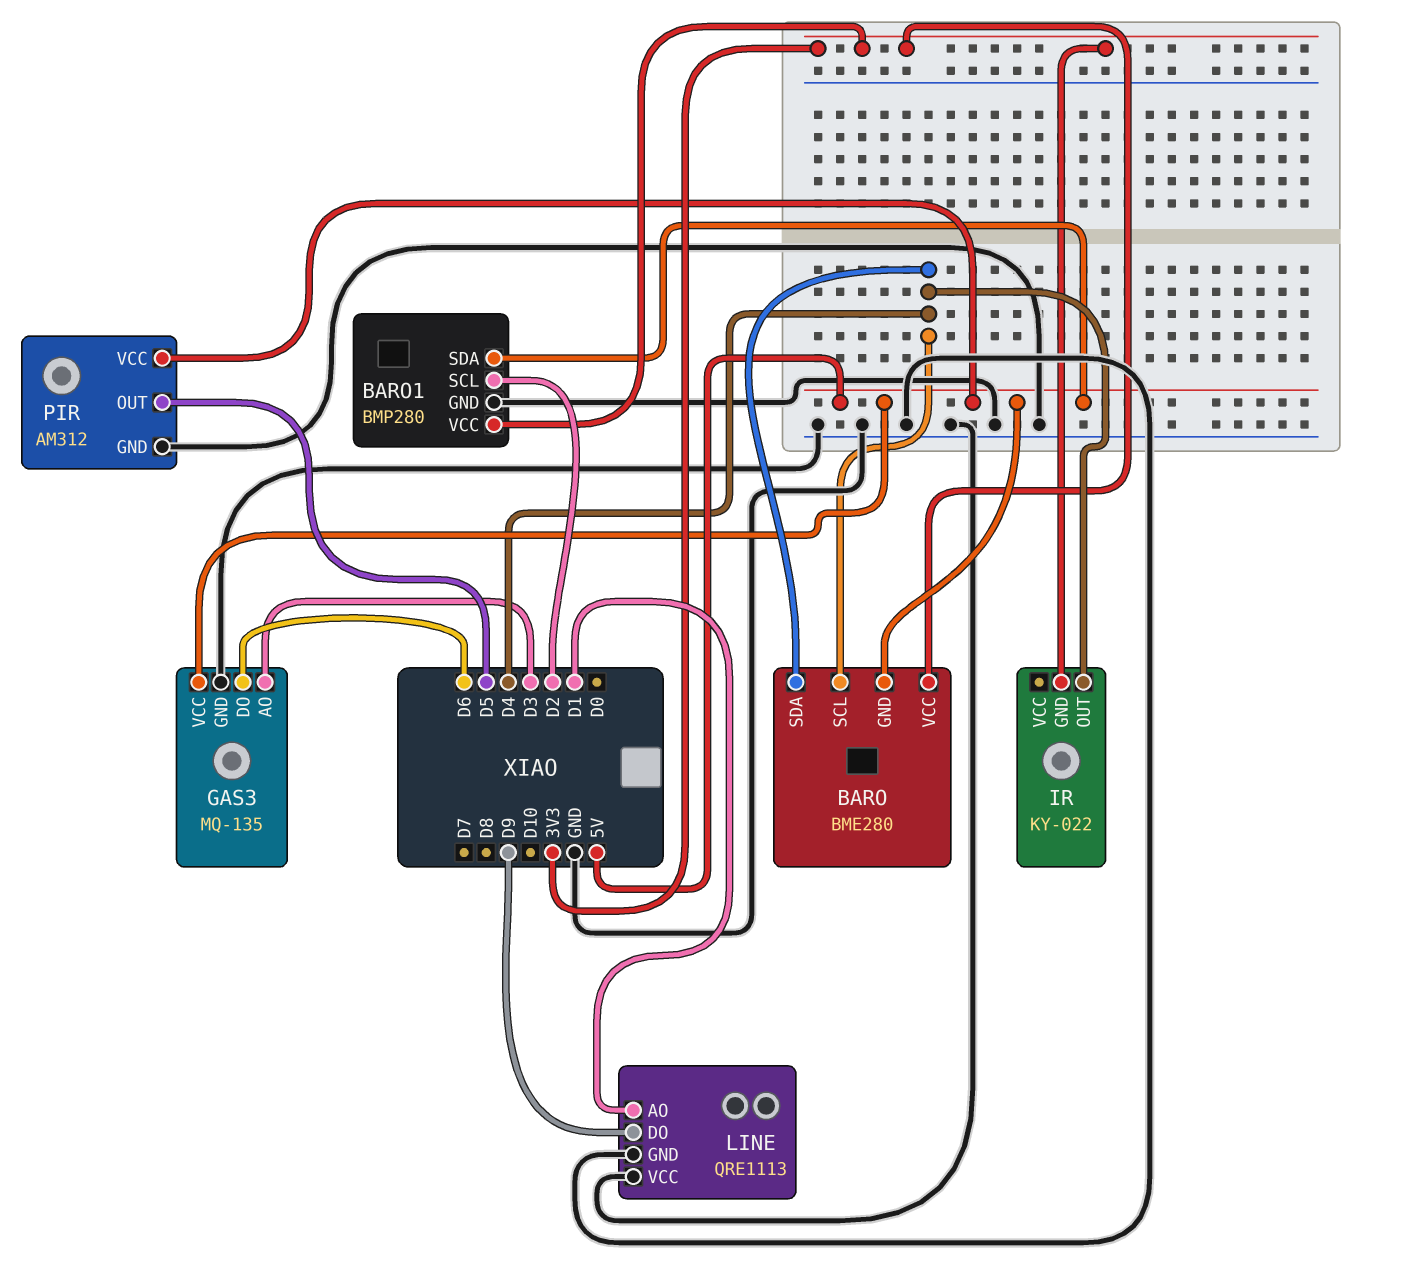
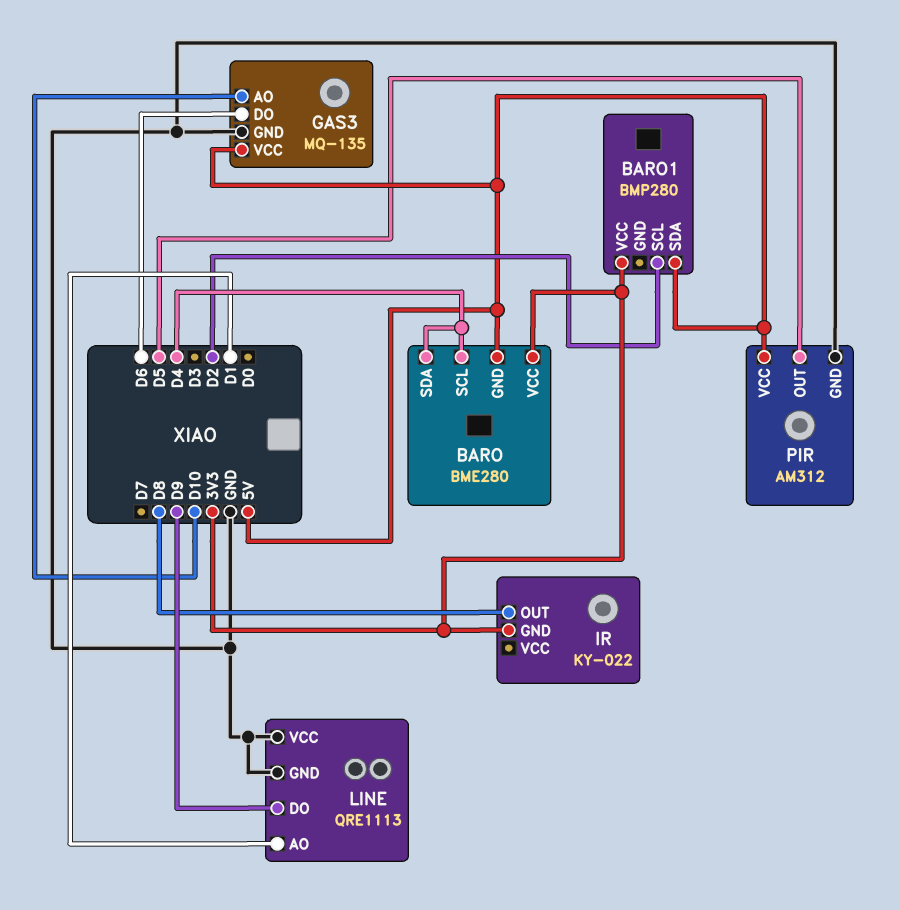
BARO1 pin GND: GND -> none
GAS3 pin AO: D3 -> D10
IR pin OUT: D4 -> D8

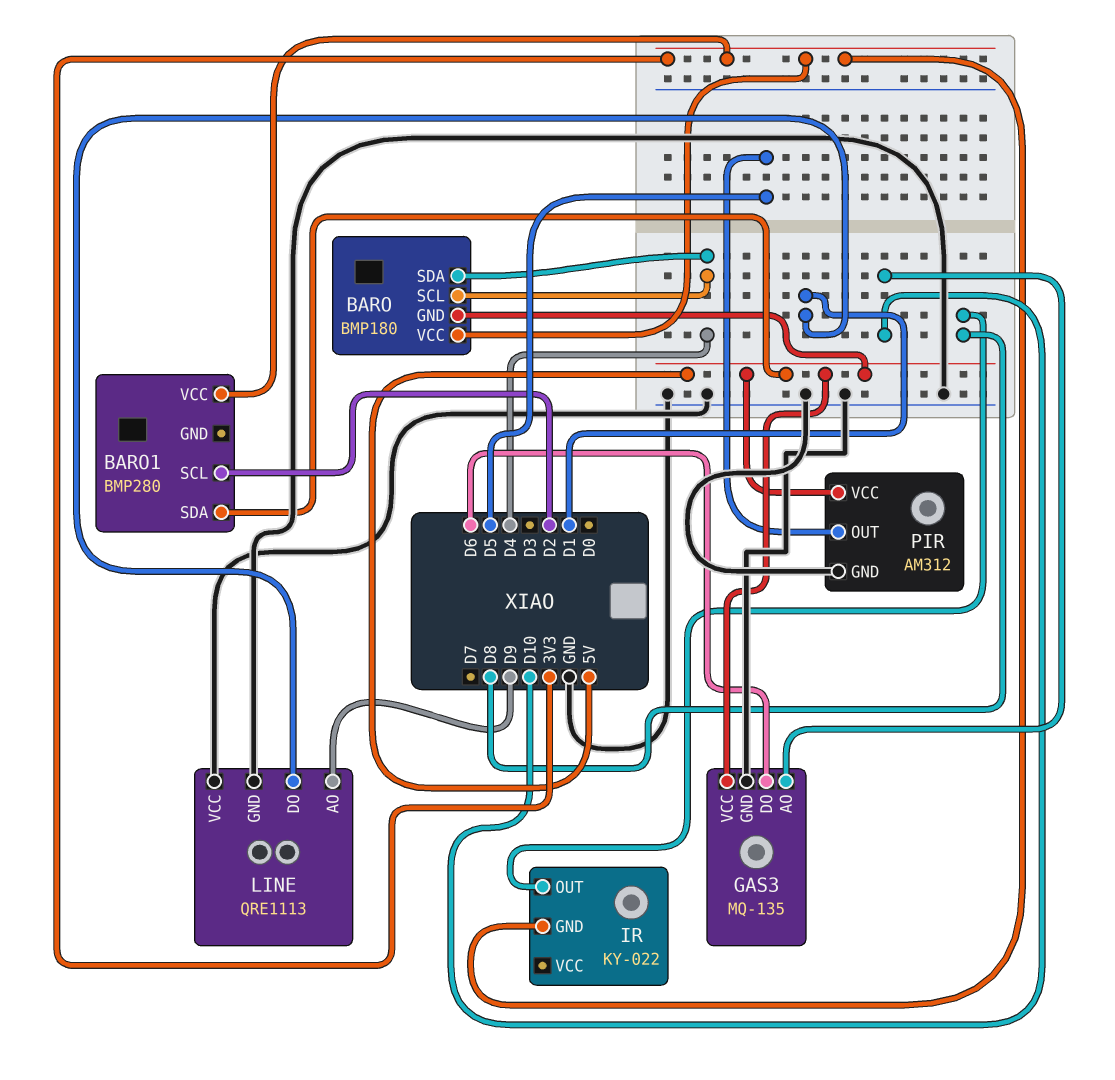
BARO: BME280 -> BMP180
LINE pin AO: D1 -> D9
LINE pin DO: D9 -> D1

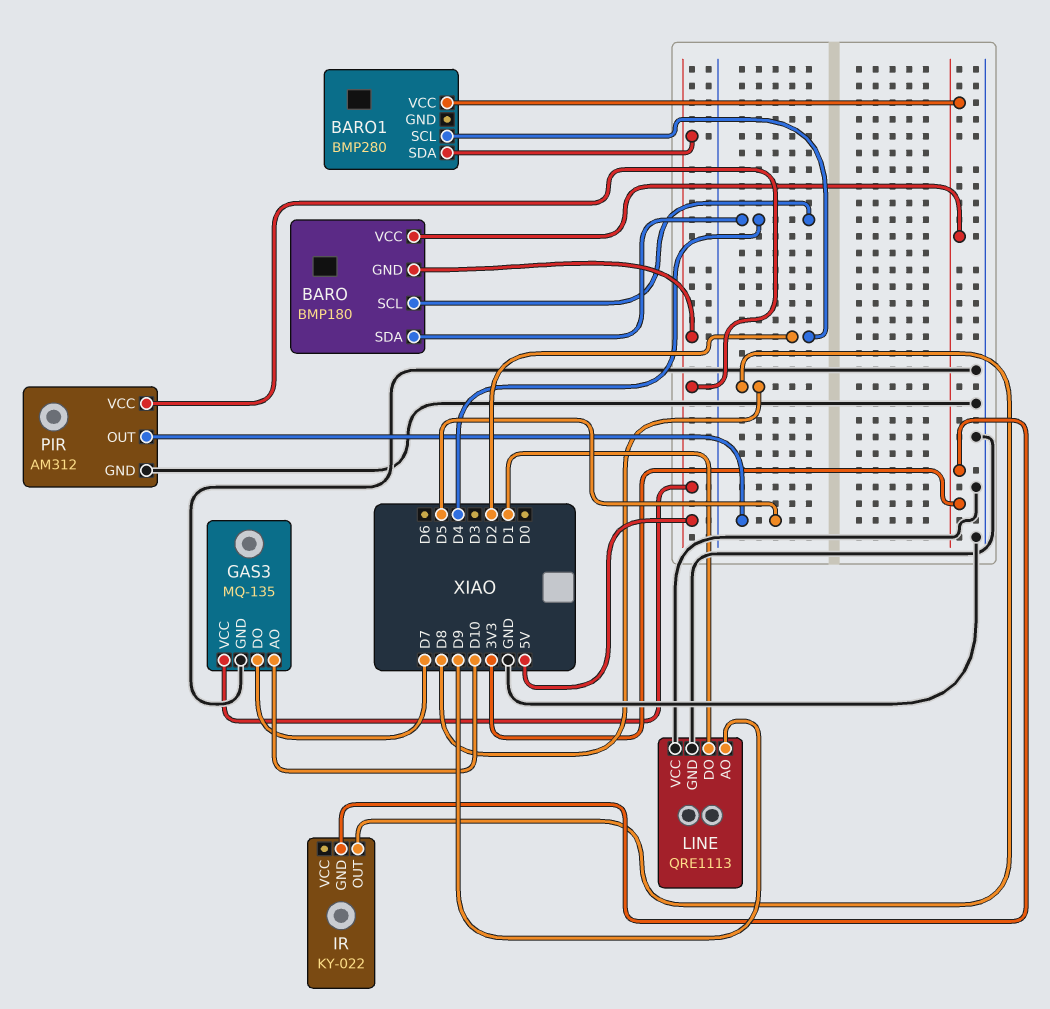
GAS3 pin DO: D6 -> D7

